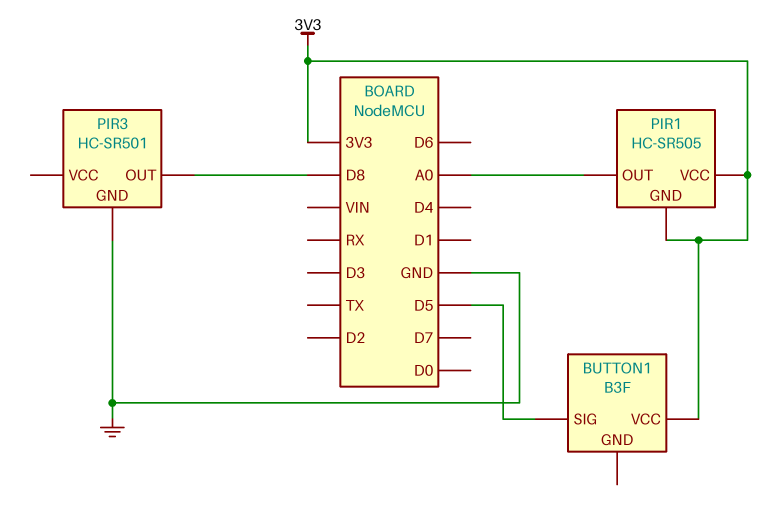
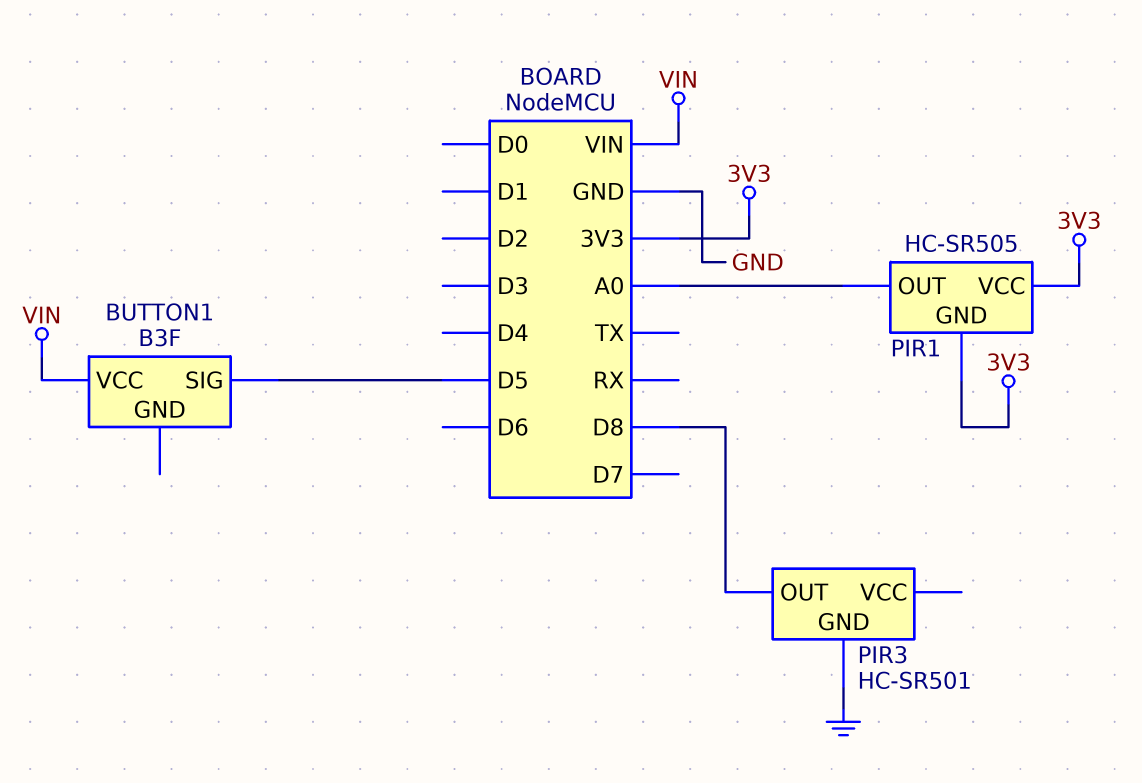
BUTTON1 pin VCC: 3V3 -> VIN

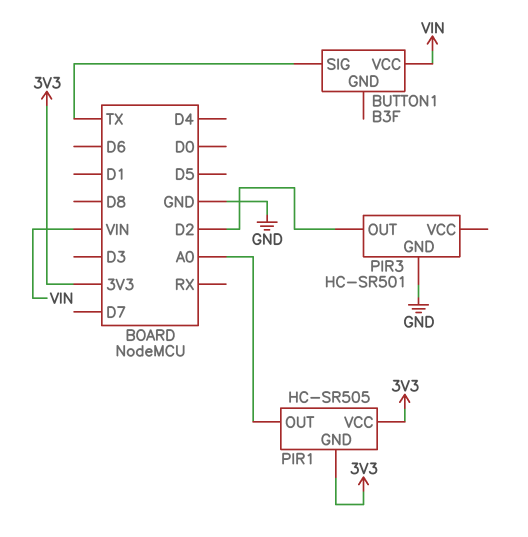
BUTTON1 pin SIG: D5 -> TX
PIR3 pin OUT: D8 -> D2

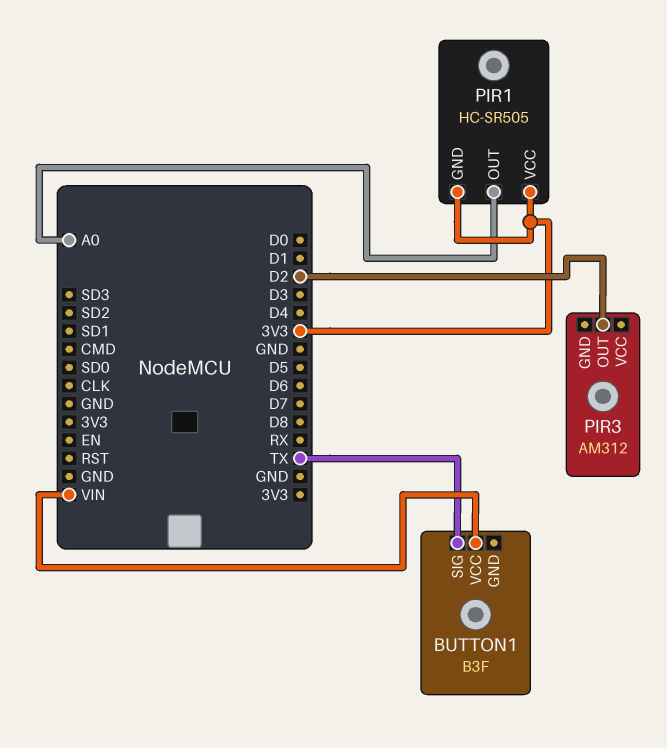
PIR3: HC-SR501 -> AM312
PIR3 pin GND: GND -> none

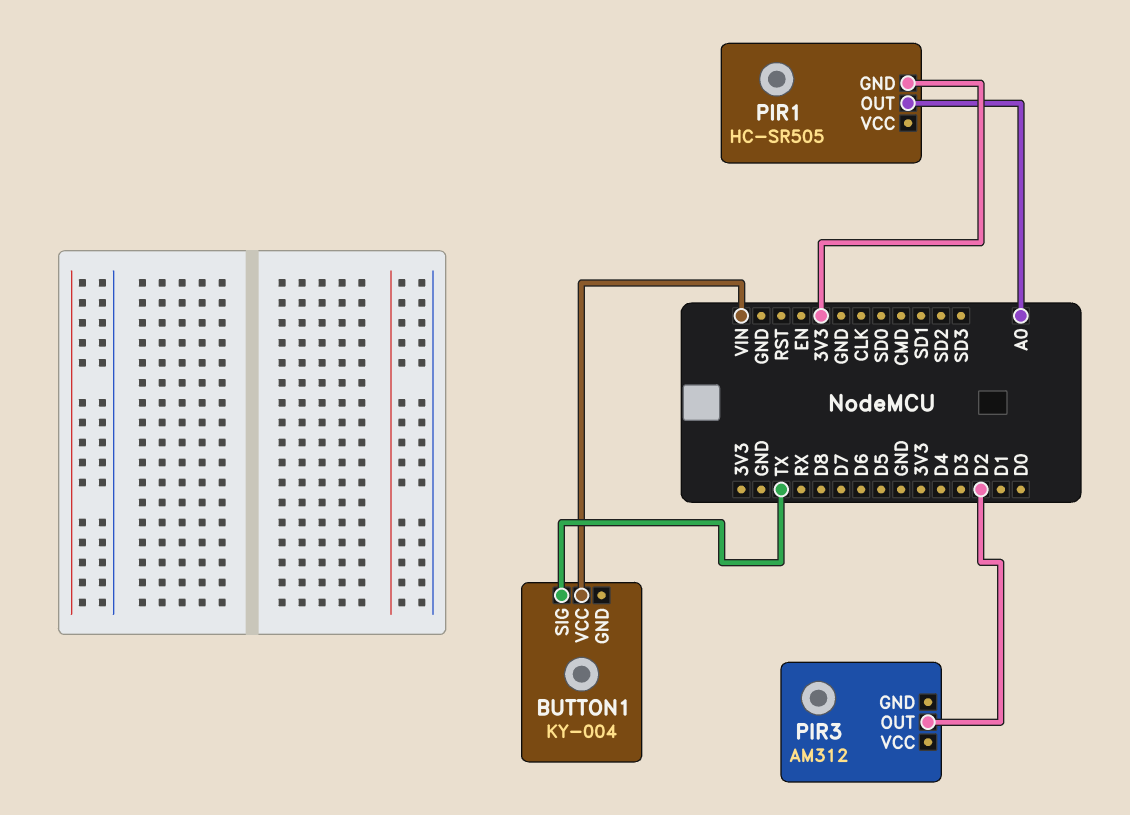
BUTTON1: B3F -> KY-004
PIR1 pin VCC: 3V3 -> none

